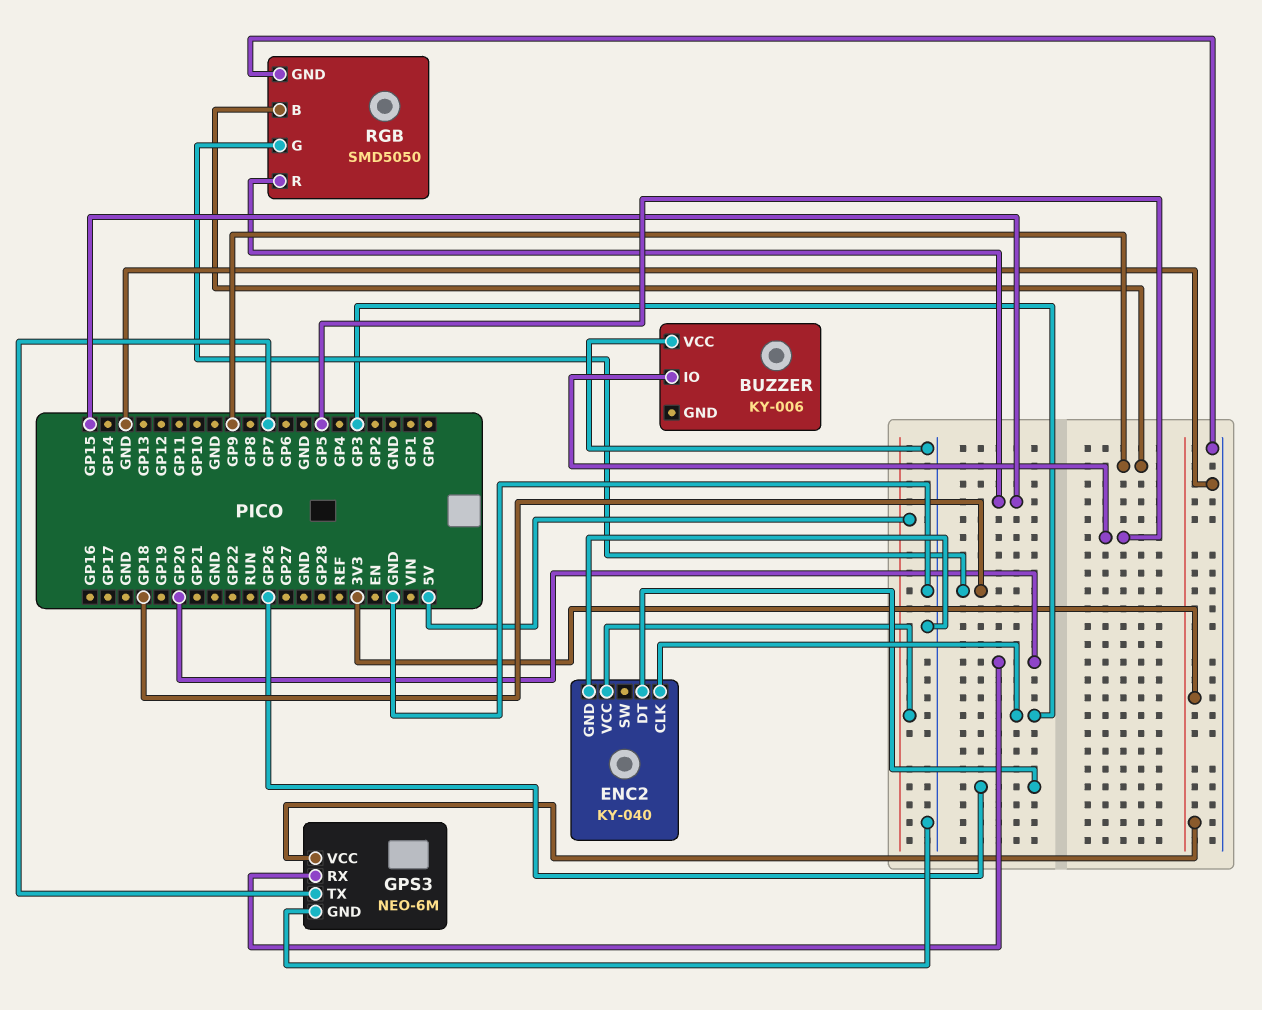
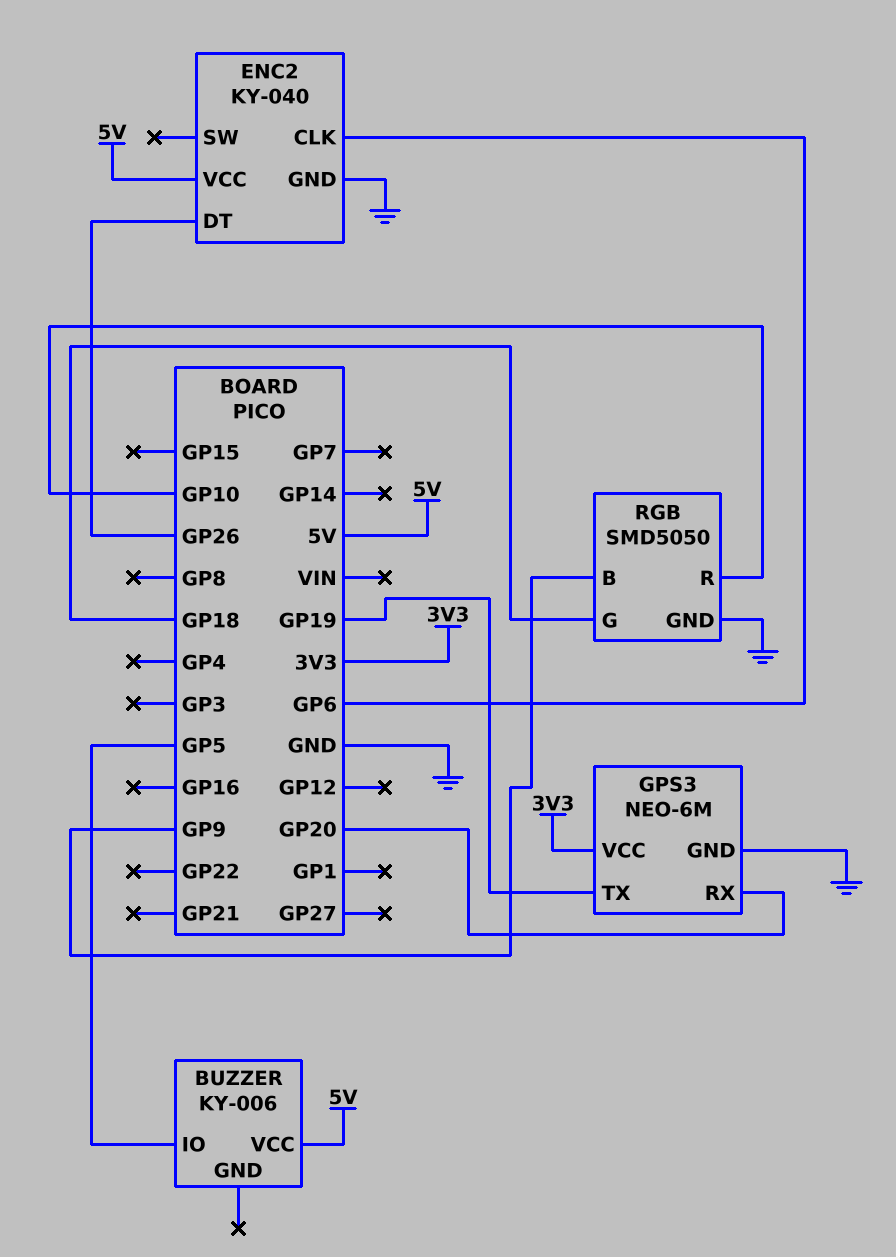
BUZZER pin VCC: GND -> 5V
ENC2 pin CLK: GP3 -> GP6
GPS3 pin TX: GP7 -> GP19
RGB pin R: GP15 -> GP10

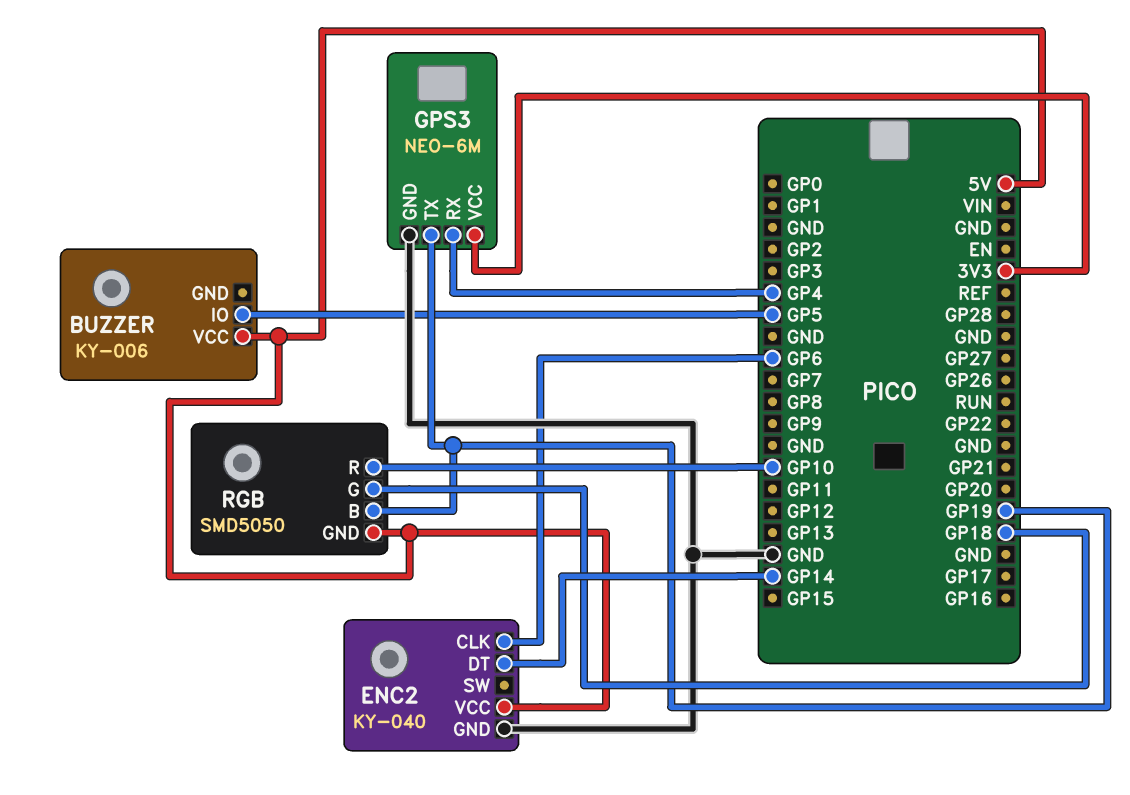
ENC2 pin DT: GP26 -> GP14
GPS3 pin RX: GP20 -> GP4
RGB pin B: GP9 -> GP19
RGB pin GND: GND -> 5V

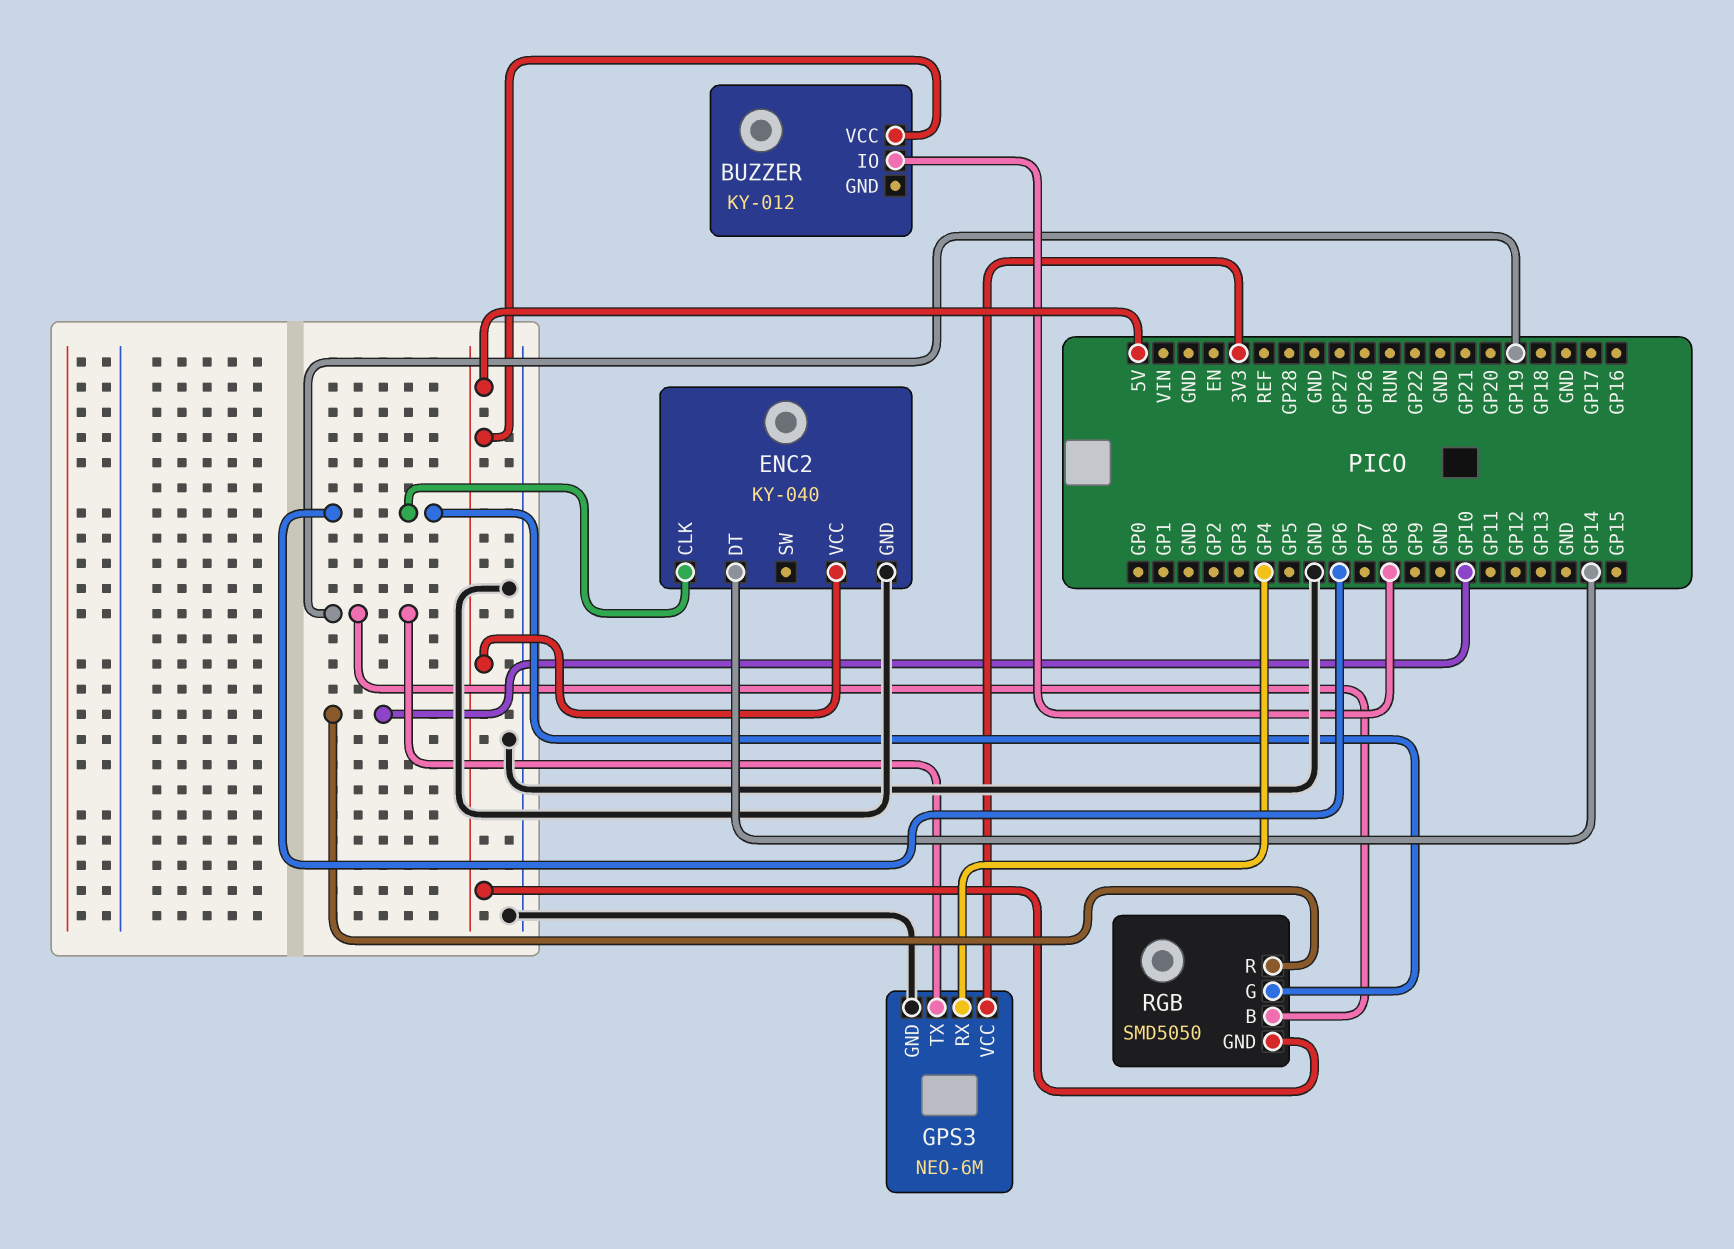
BUZZER: KY-006 -> KY-012
BUZZER pin IO: GP5 -> GP8
RGB pin G: GP18 -> GP6

